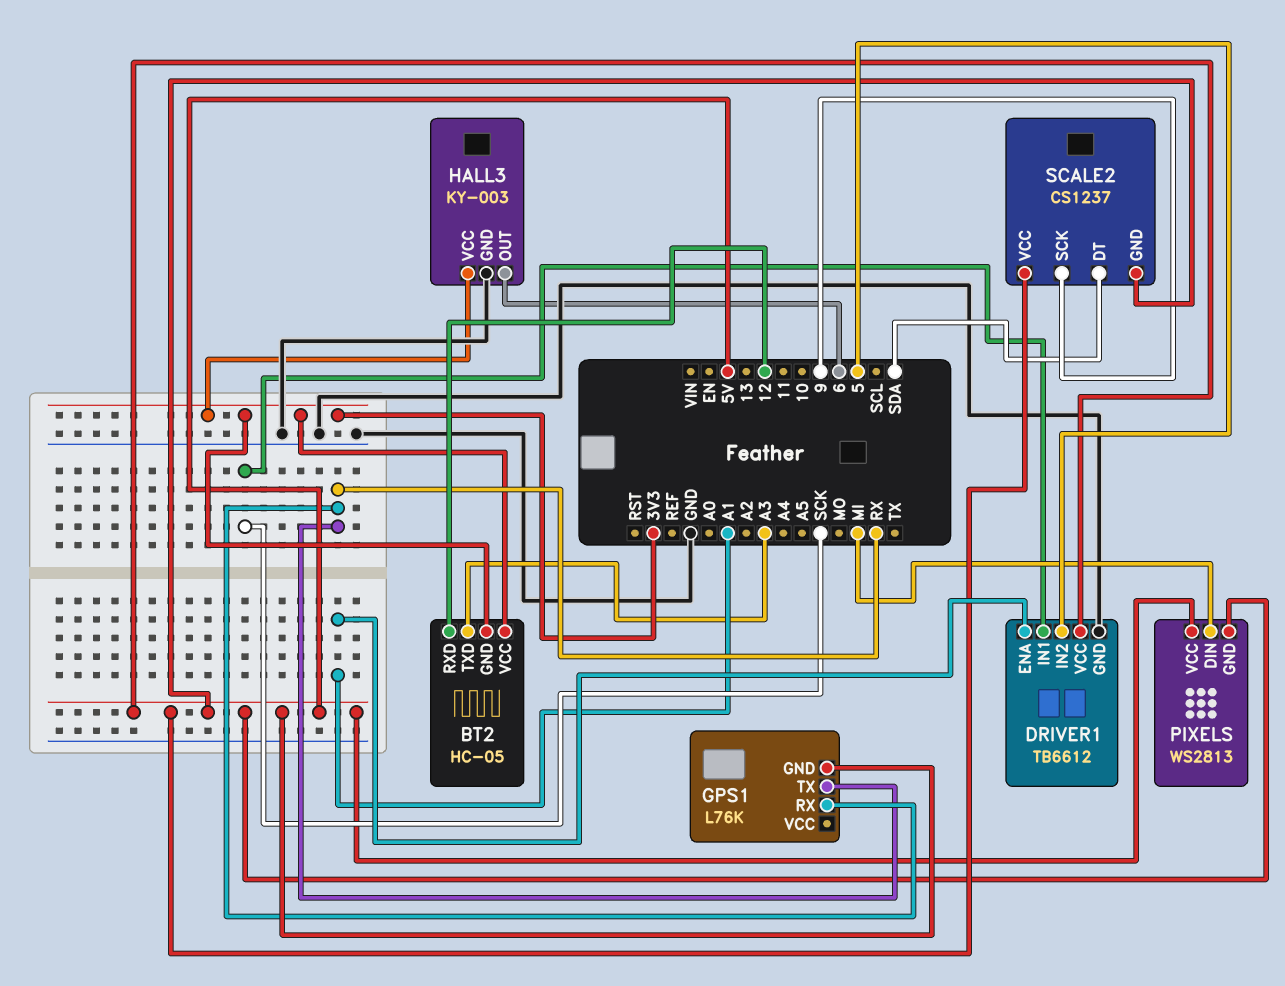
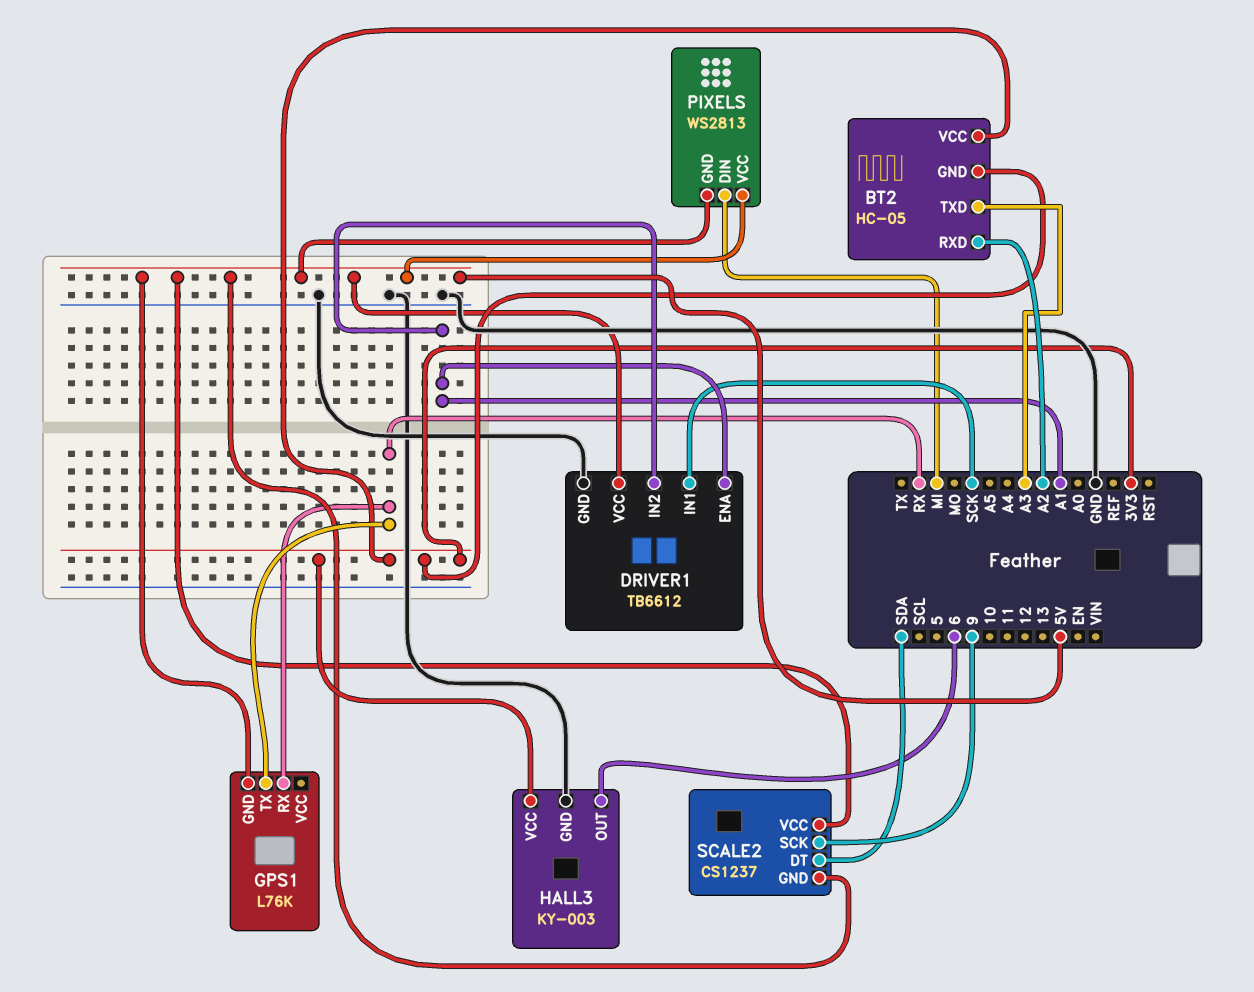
BT2 pin RXD: 12 -> A2
DRIVER1 pin IN2: 5 -> A1

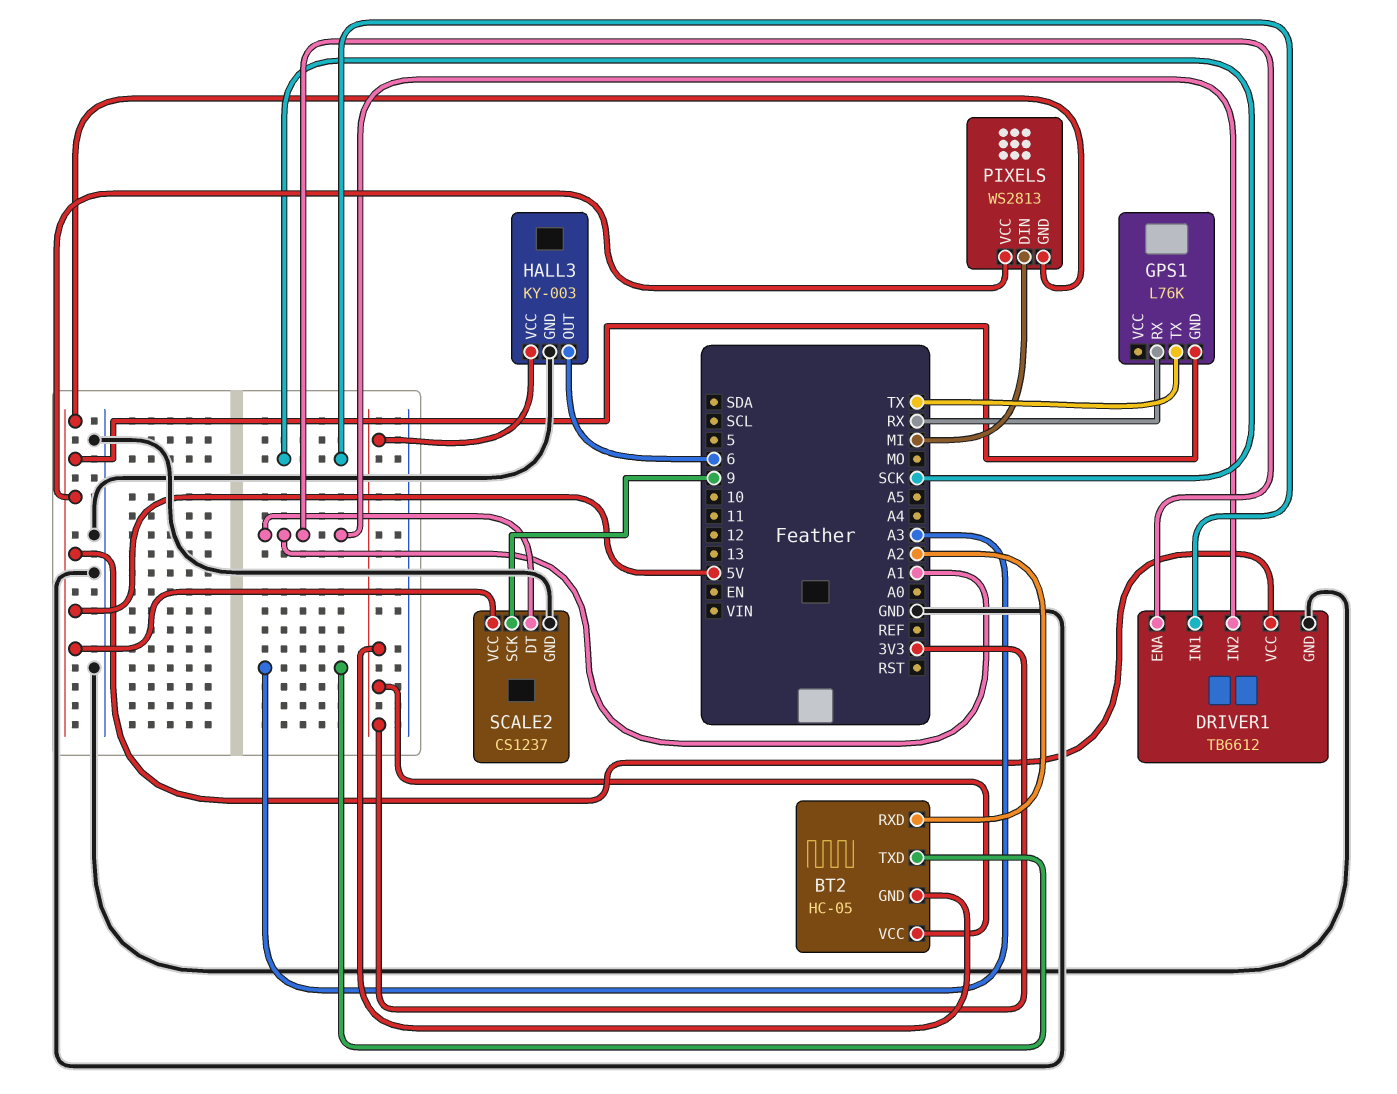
GPS1 pin TX: RX -> TX
SCALE2 pin DT: SDA -> A1
SCALE2 pin GND: 5V -> GND

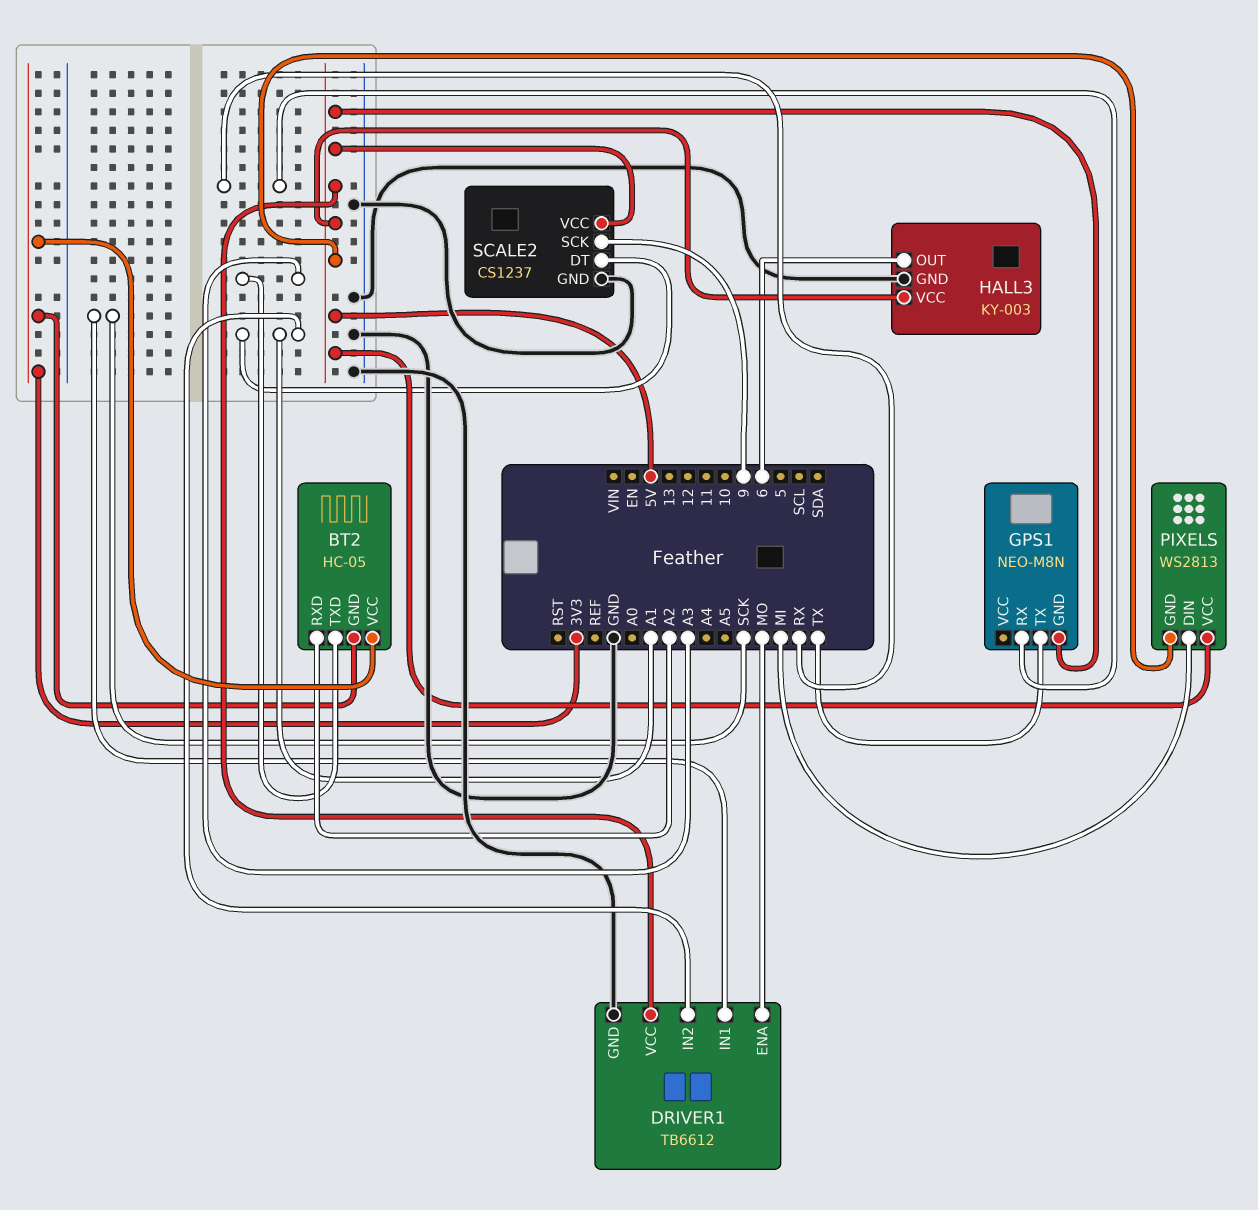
DRIVER1 pin ENA: A1 -> MO
GPS1: L76K -> NEO-M8N
HALL3 pin VCC: 3V3 -> 5V

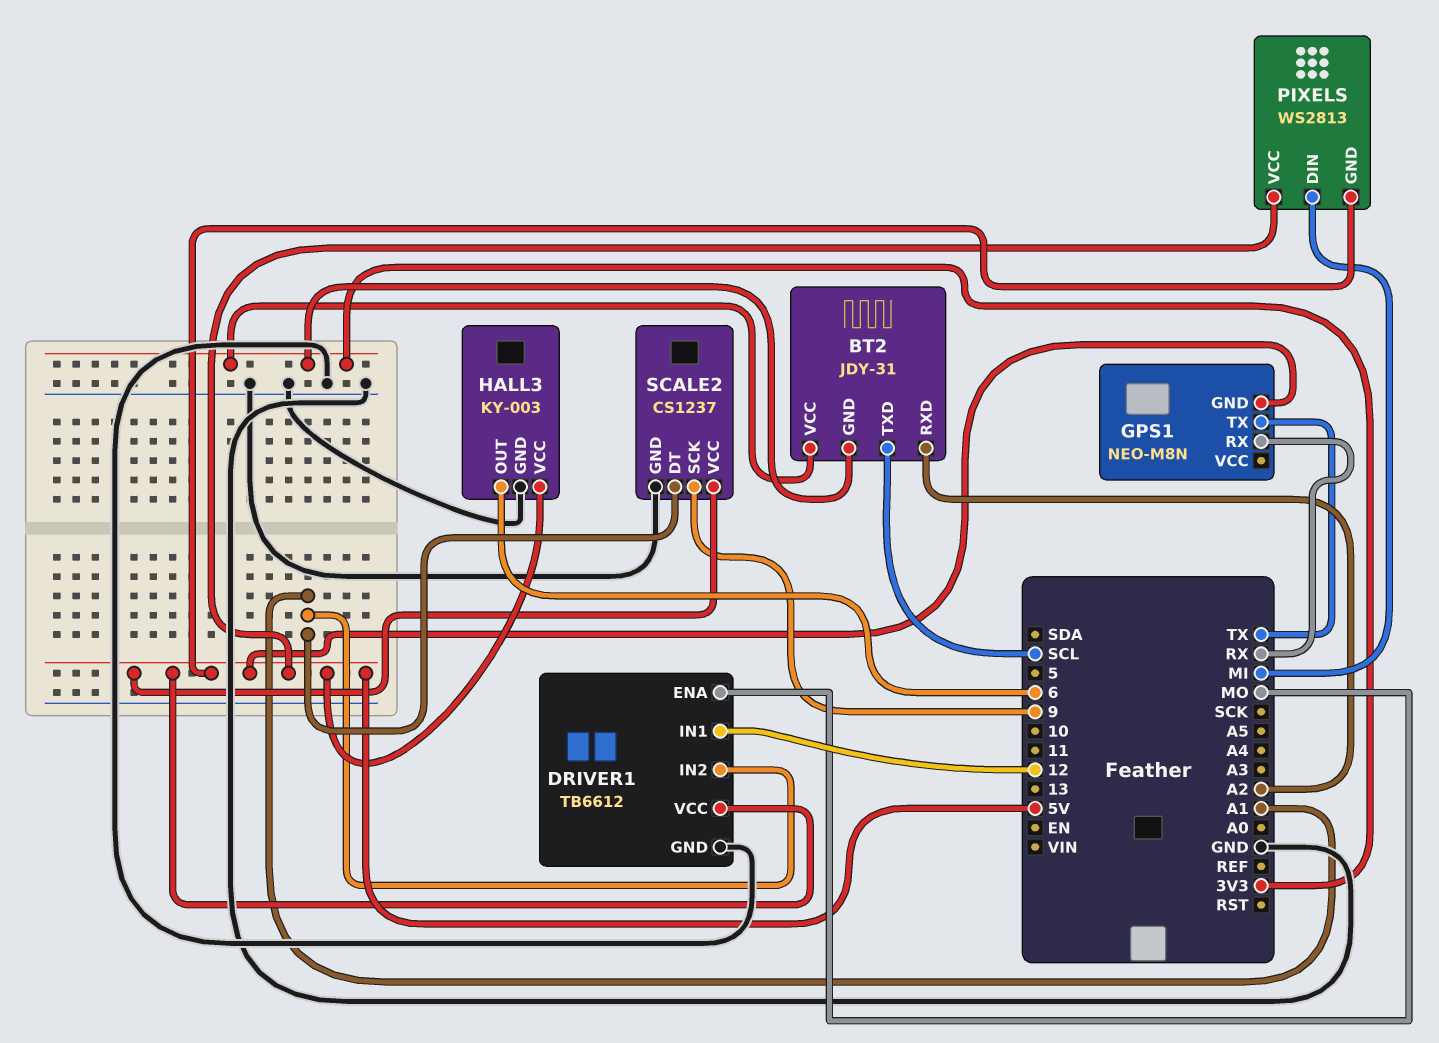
BT2: HC-05 -> JDY-31
BT2 pin TXD: A3 -> SCL
DRIVER1 pin IN1: SCK -> 12

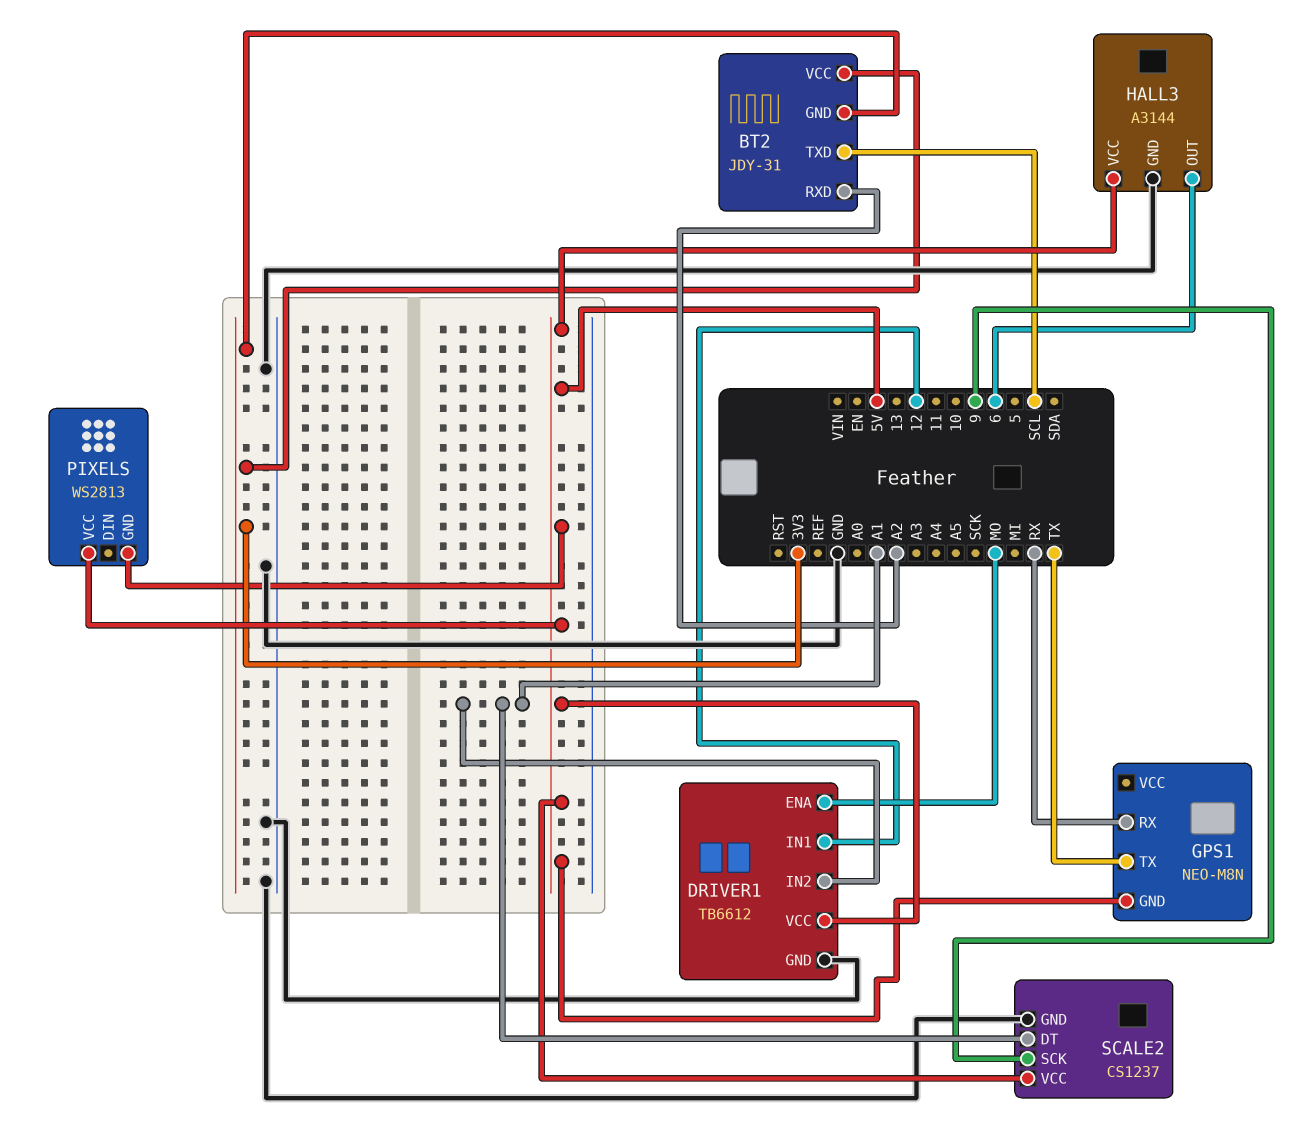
HALL3: KY-003 -> A3144
PIXELS pin DIN: MI -> none

